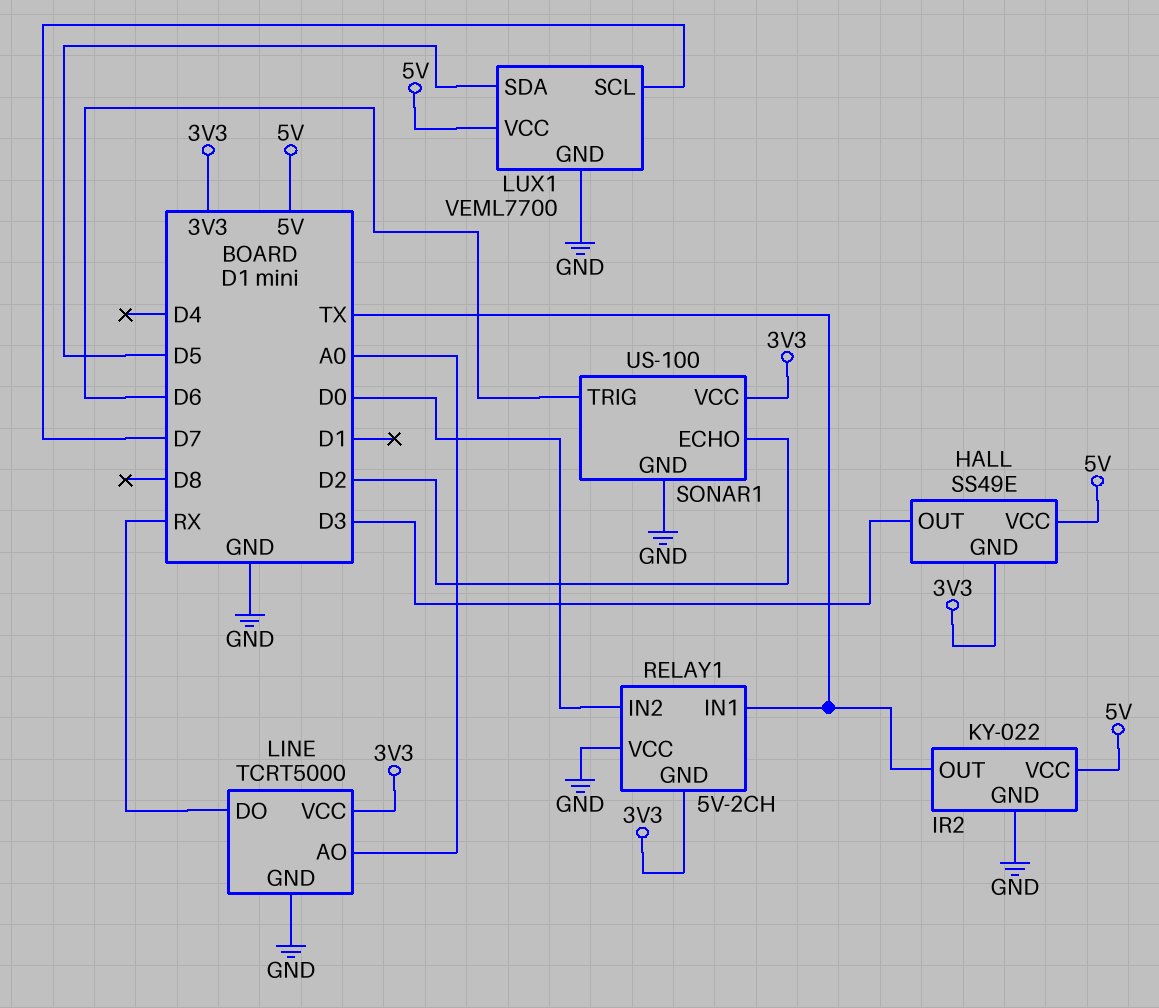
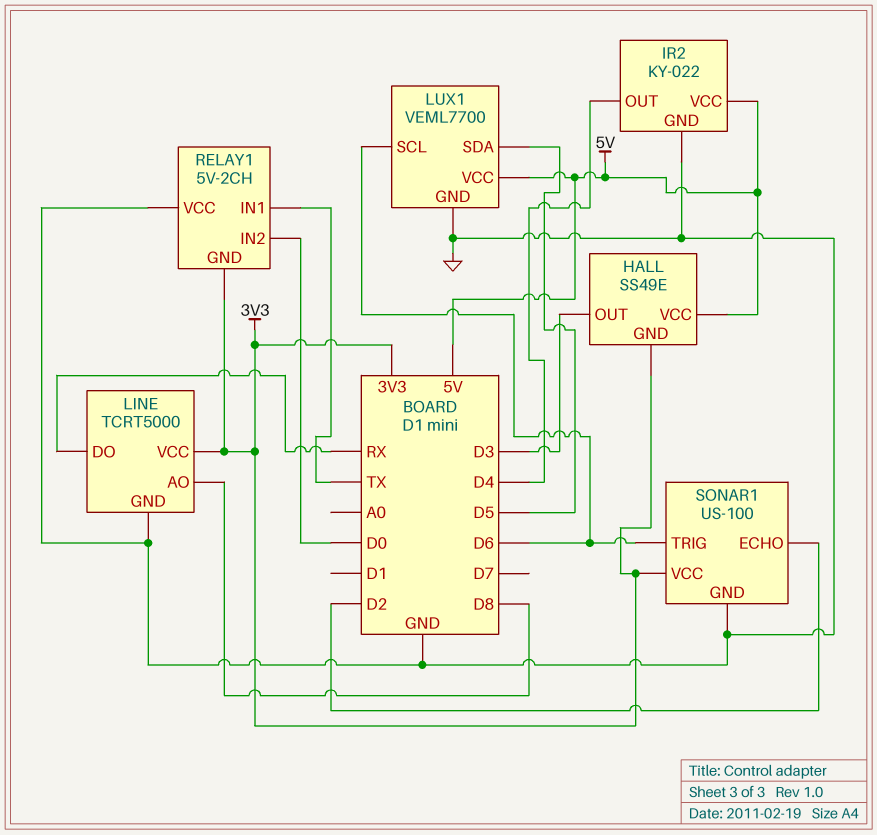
IR2 pin OUT: TX -> D4
LINE pin AO: A0 -> D8
LUX1 pin SCL: D7 -> D6

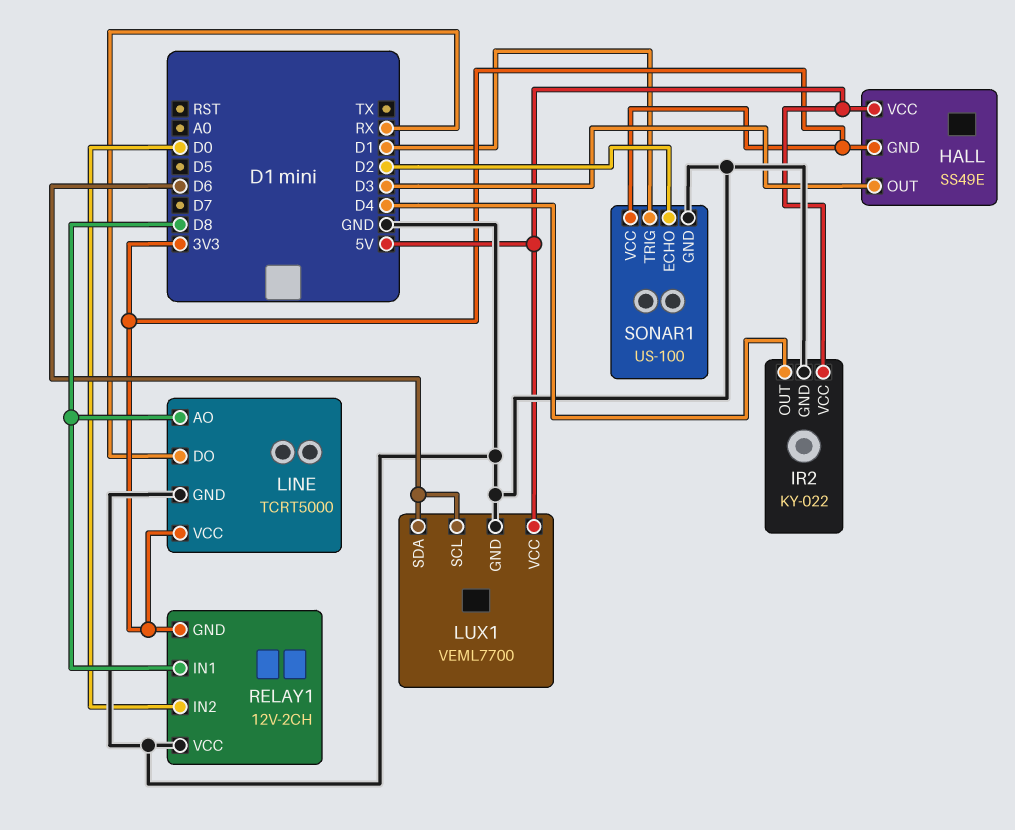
LUX1 pin SDA: D5 -> D6
RELAY1: 5V-2CH -> 12V-2CH
RELAY1 pin IN1: TX -> D8
SONAR1 pin TRIG: D6 -> D1

